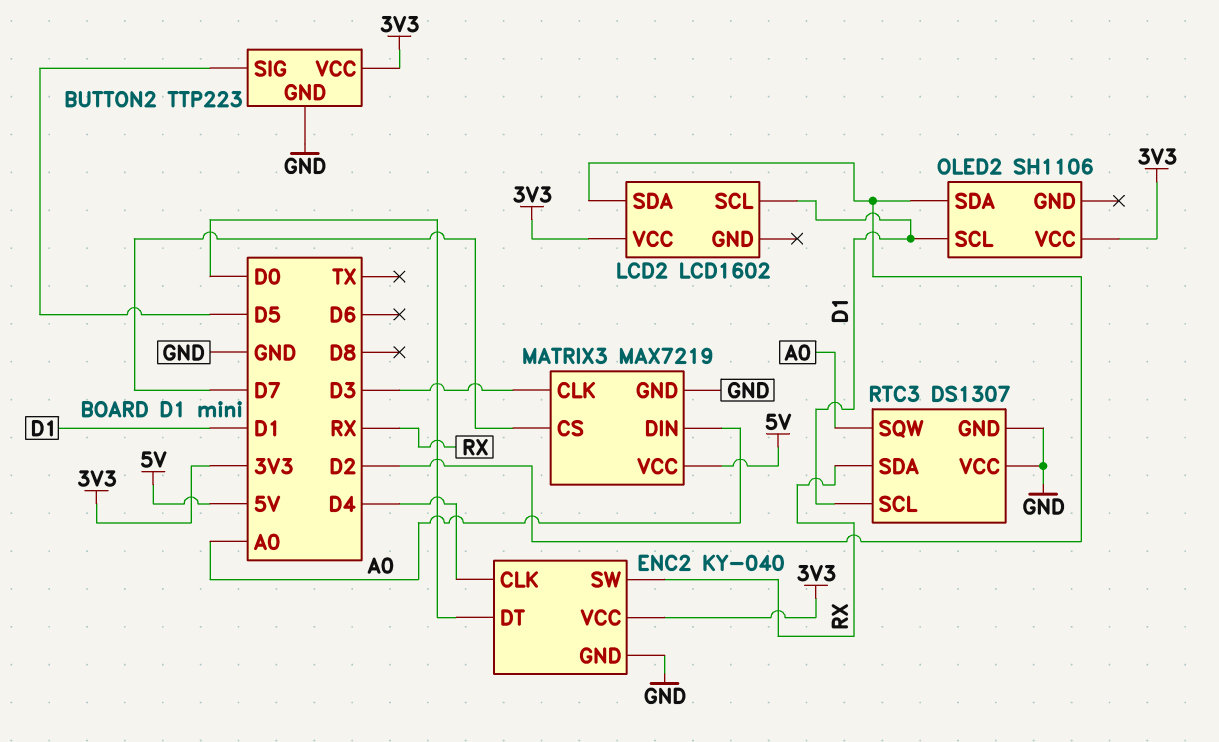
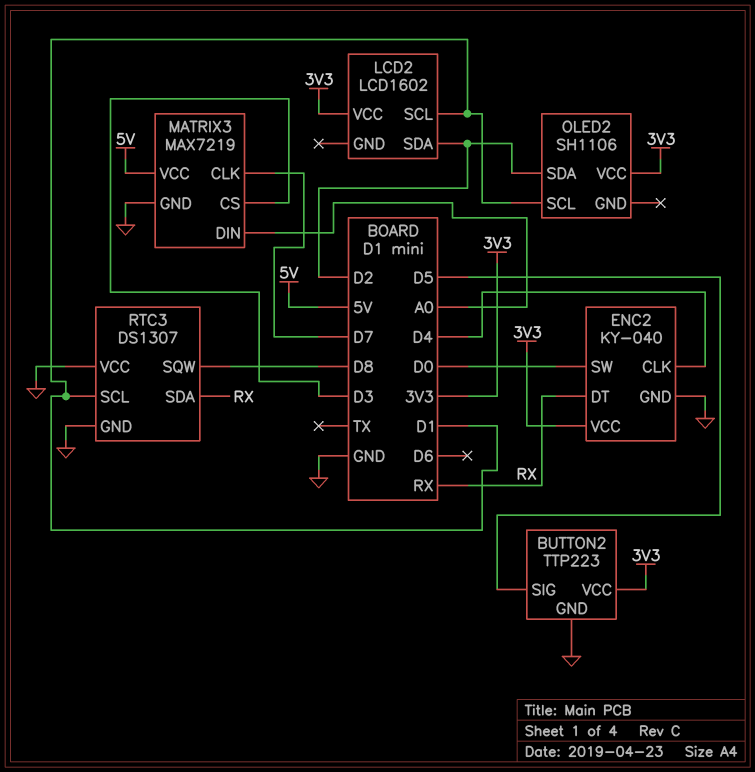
ENC2 pin DT: D0 -> RX
ENC2 pin SW: RX -> D0
MATRIX3 pin CLK: D3 -> D7
MATRIX3 pin CS: D7 -> D3
RTC3 pin SQW: A0 -> D8

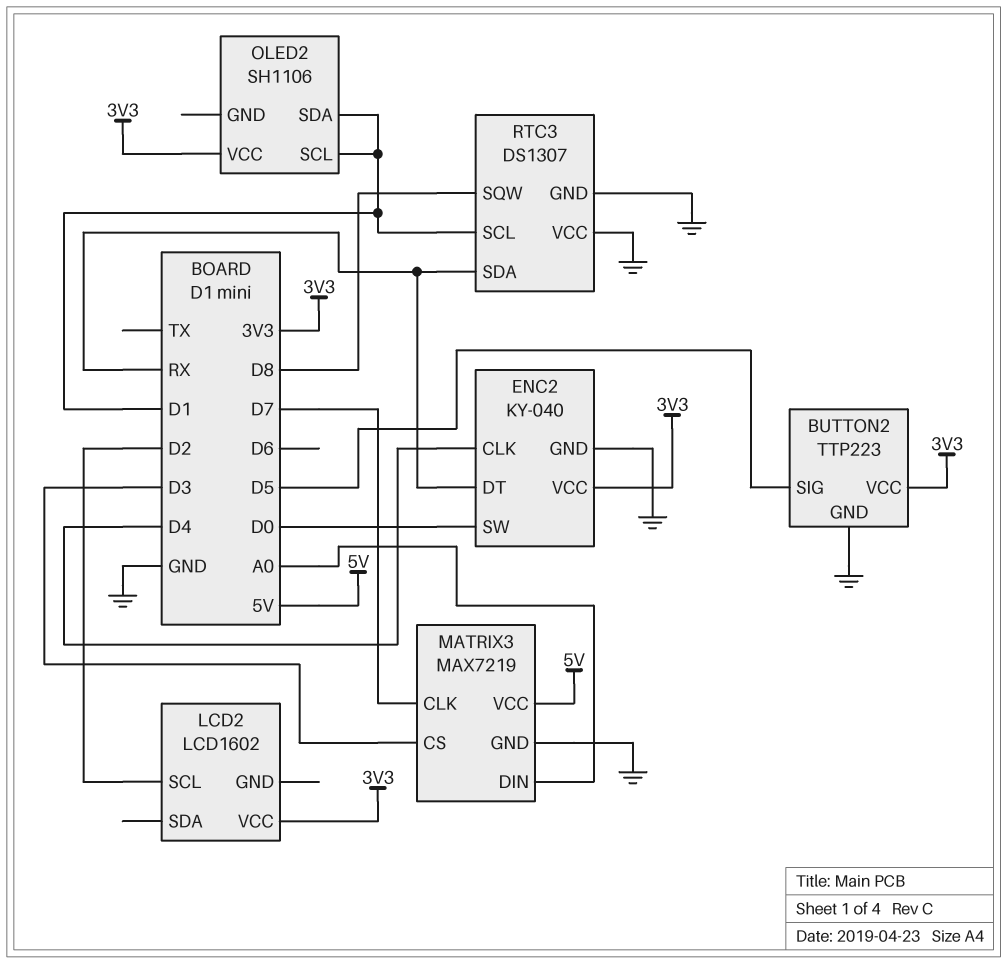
LCD2 pin SCL: D1 -> D2
LCD2 pin SDA: D2 -> none
OLED2 pin SDA: D2 -> D1

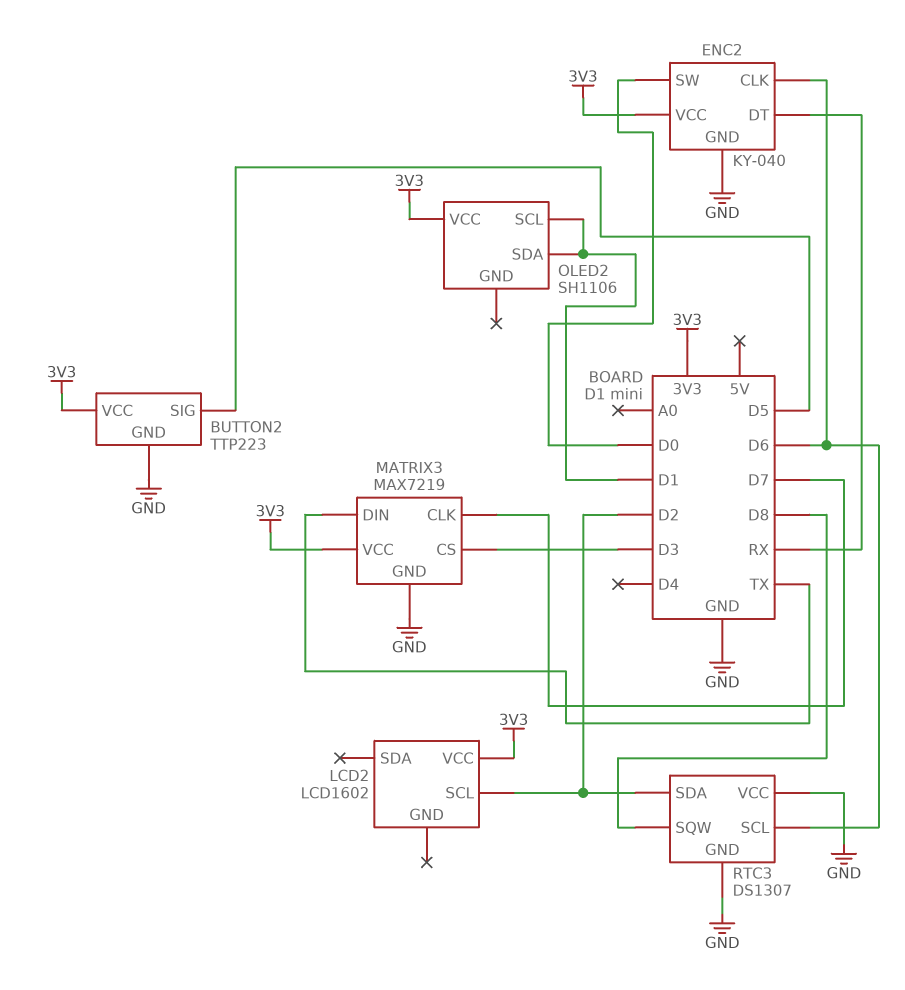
ENC2 pin CLK: D4 -> D6
MATRIX3 pin DIN: A0 -> TX
MATRIX3 pin VCC: 5V -> 3V3
RTC3 pin SCL: D1 -> D6
RTC3 pin SDA: RX -> D2

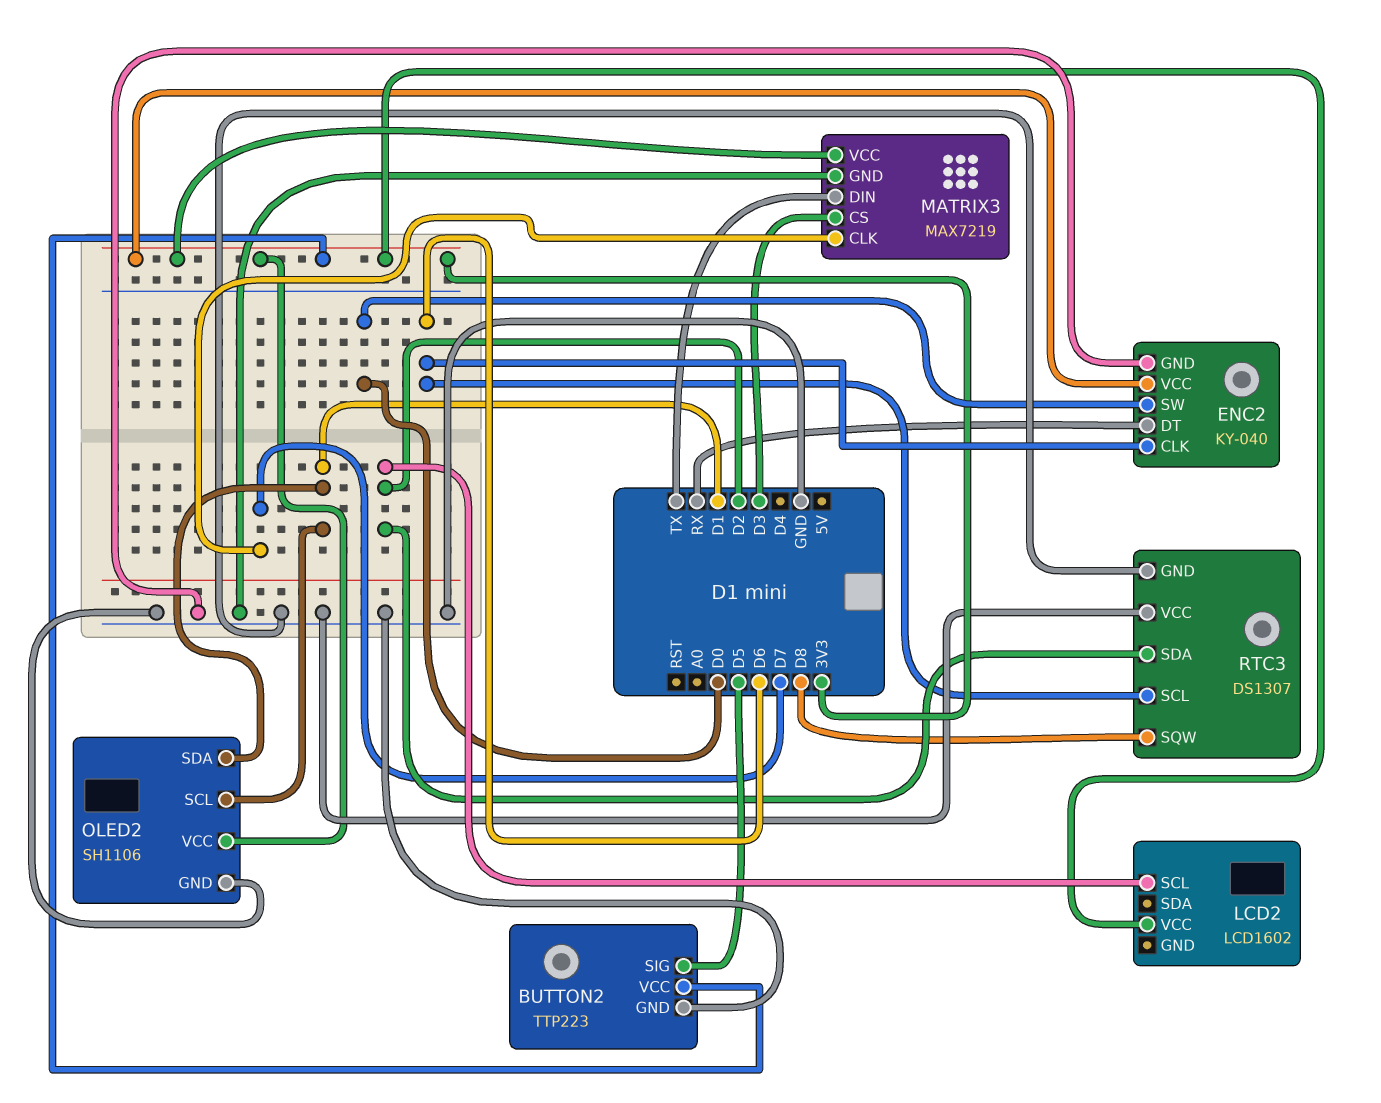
OLED2 pin GND: none -> GND

